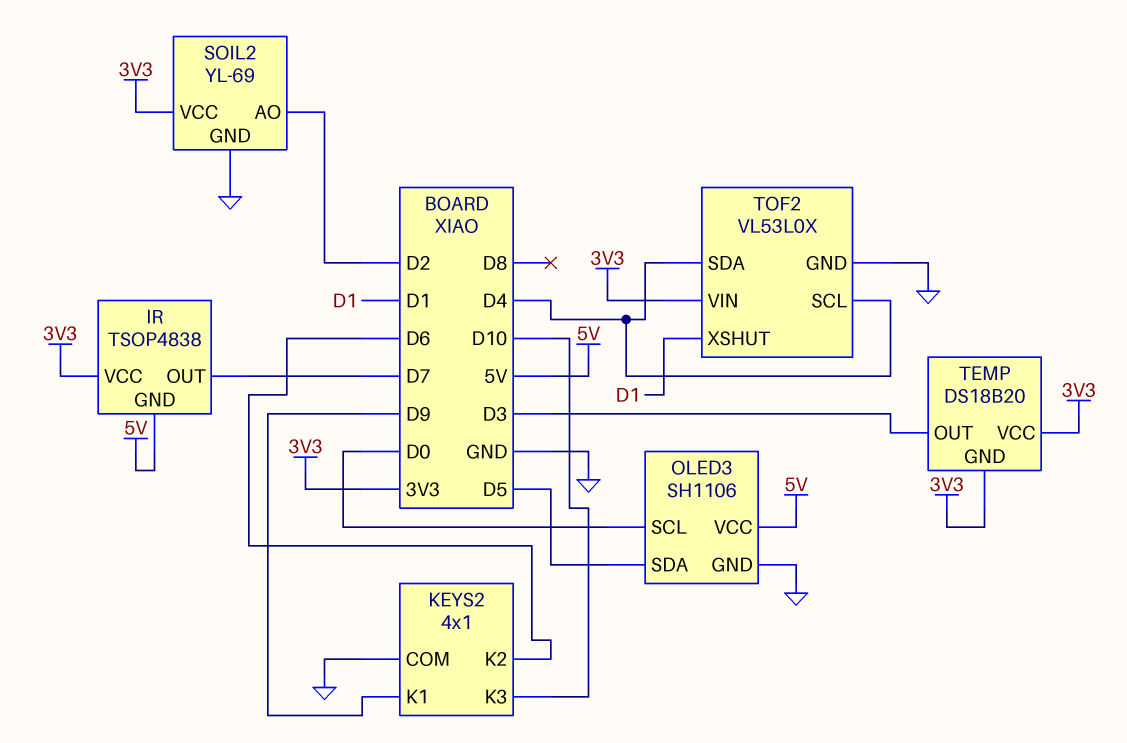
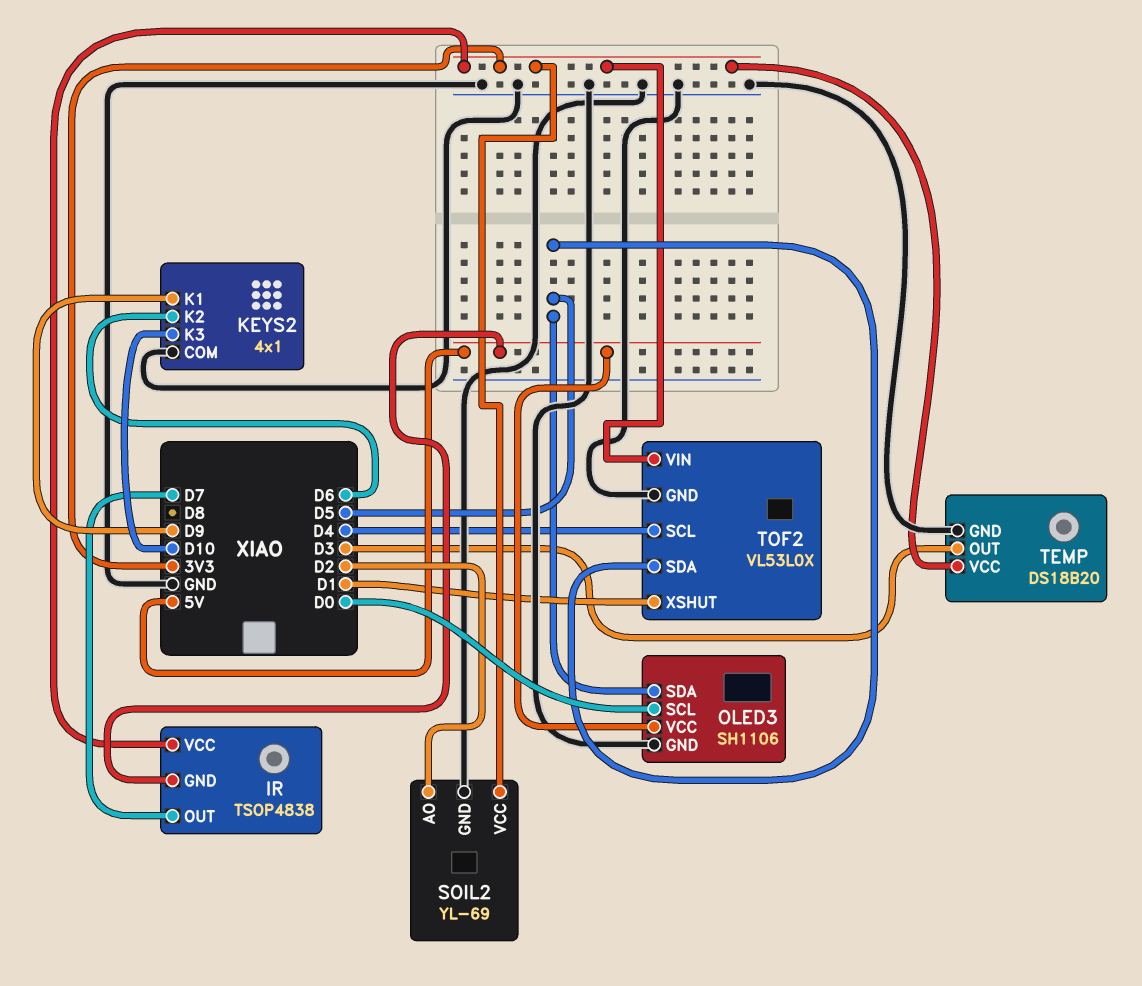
TEMP pin GND: 3V3 -> GND
TOF2 pin SDA: D4 -> D5

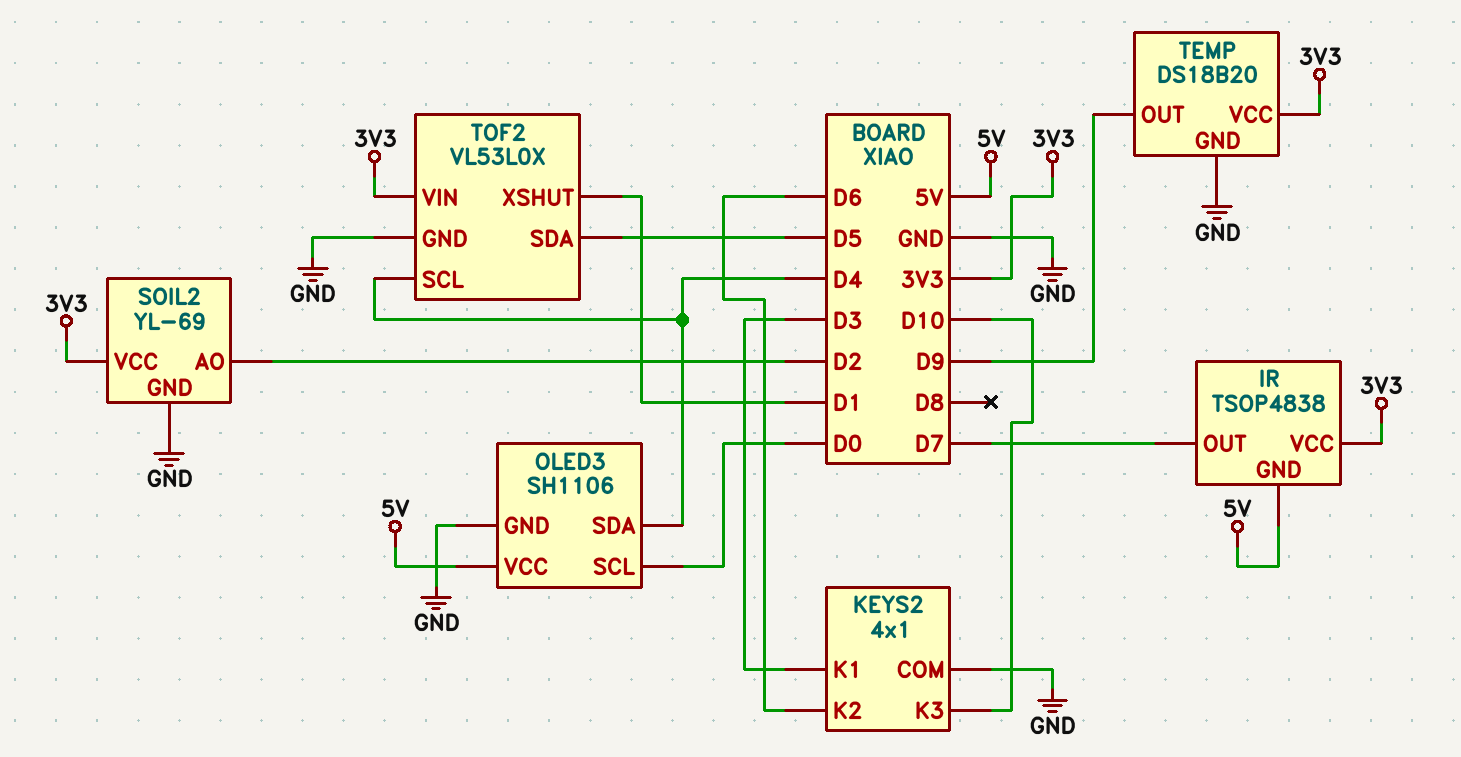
KEYS2 pin K1: D9 -> D3
OLED3 pin SDA: D5 -> D4
TEMP pin OUT: D3 -> D9

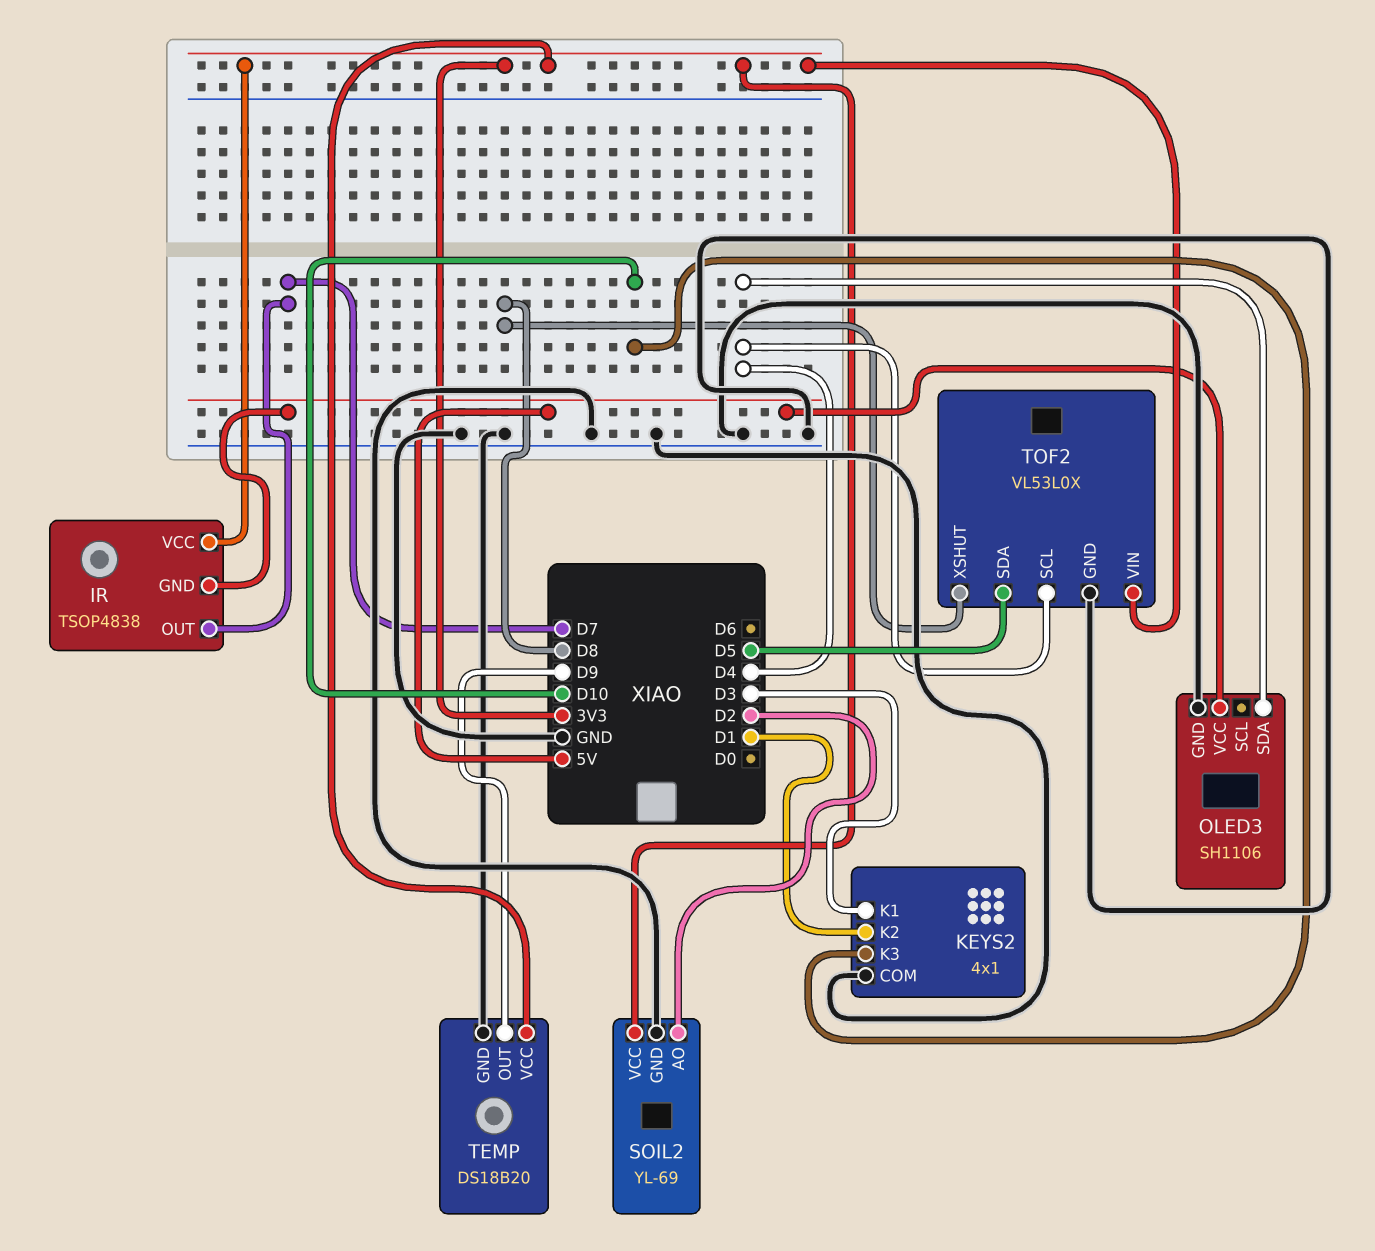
KEYS2 pin K2: D6 -> D1
OLED3 pin SCL: D0 -> none
TOF2 pin XSHUT: D1 -> D8

